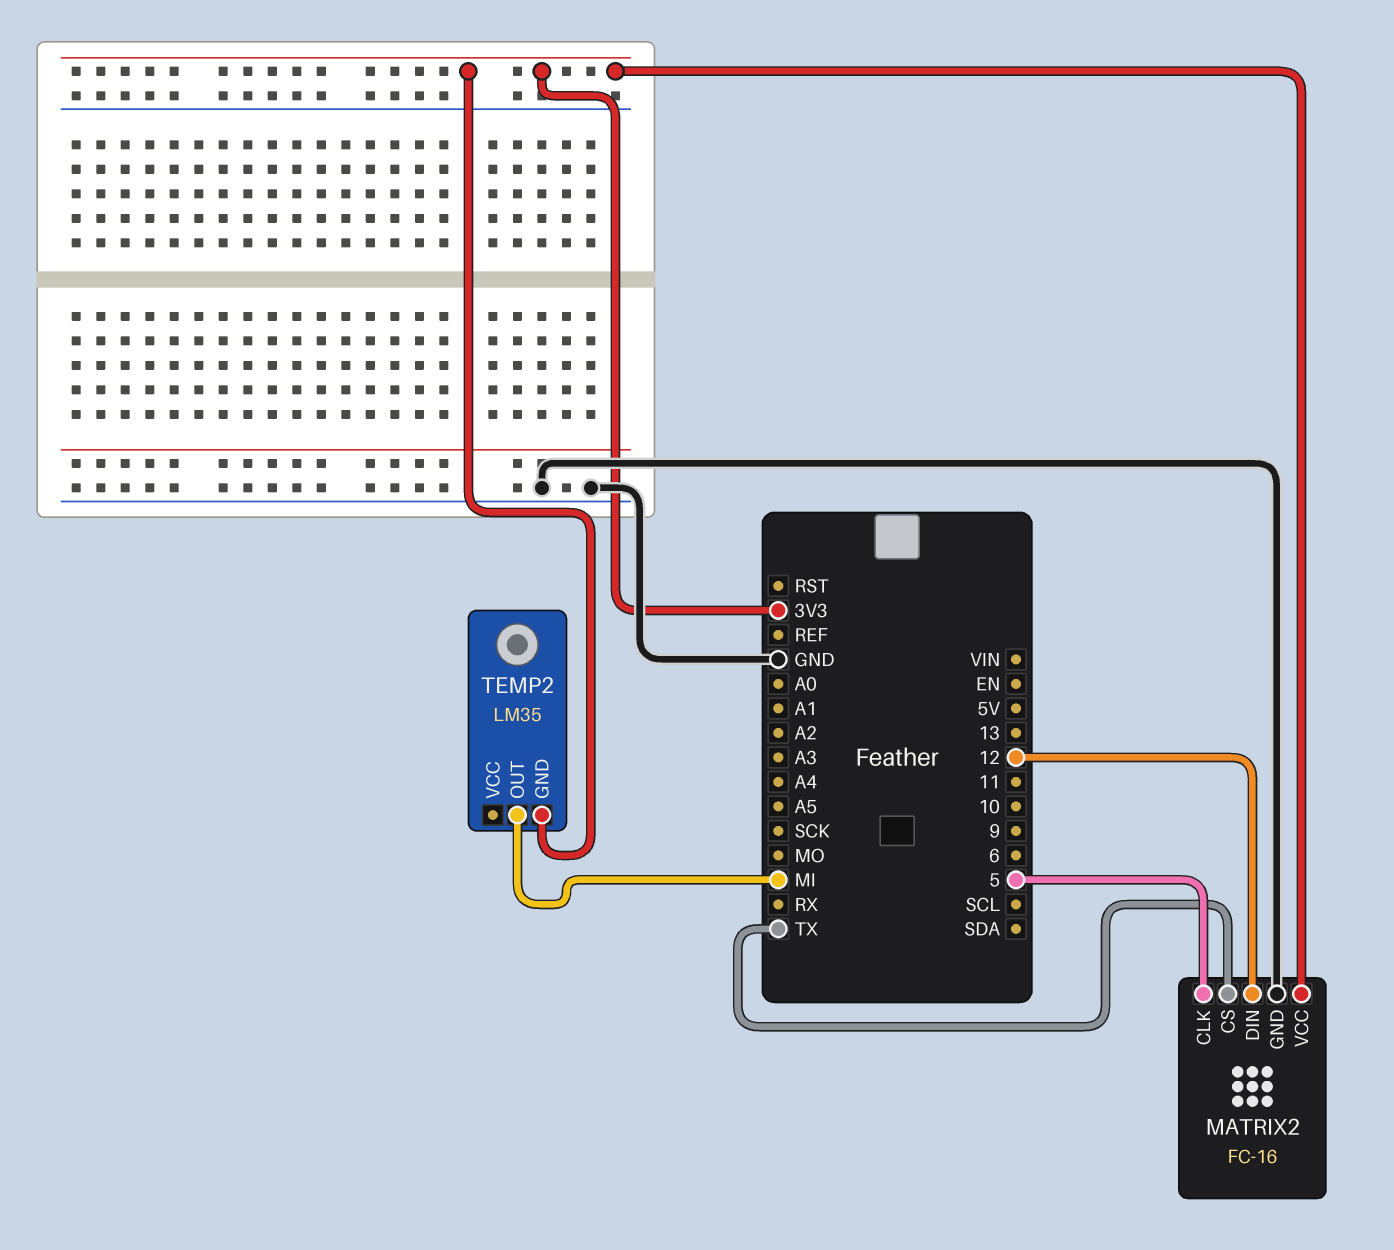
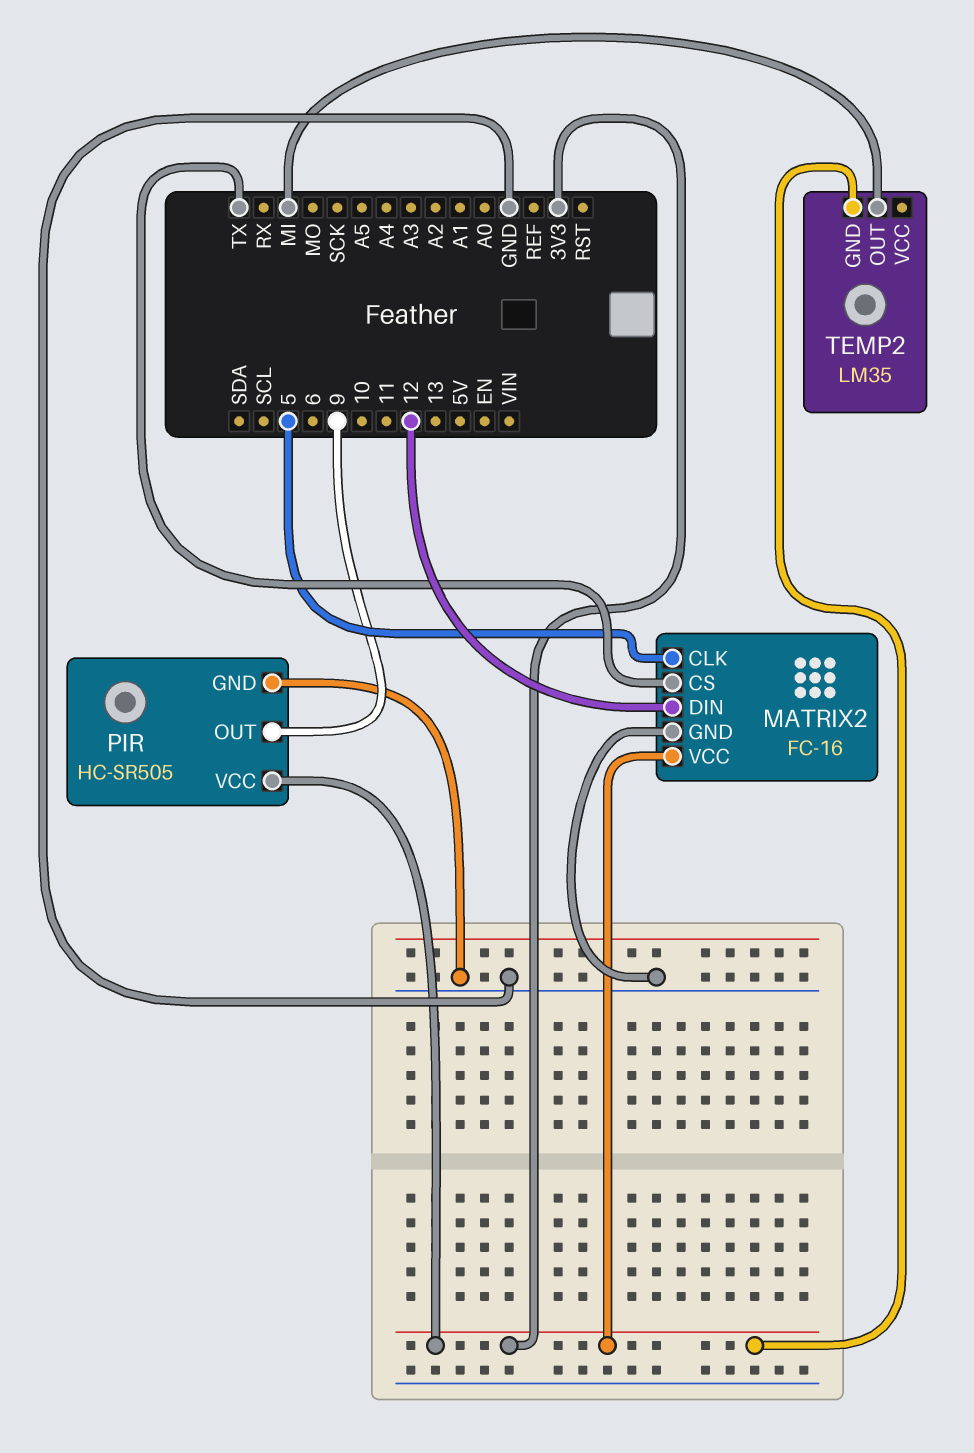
PIR: none -> HC-SR505
PIR pin GND: none -> GND
PIR pin OUT: none -> 9
PIR pin VCC: none -> 3V3

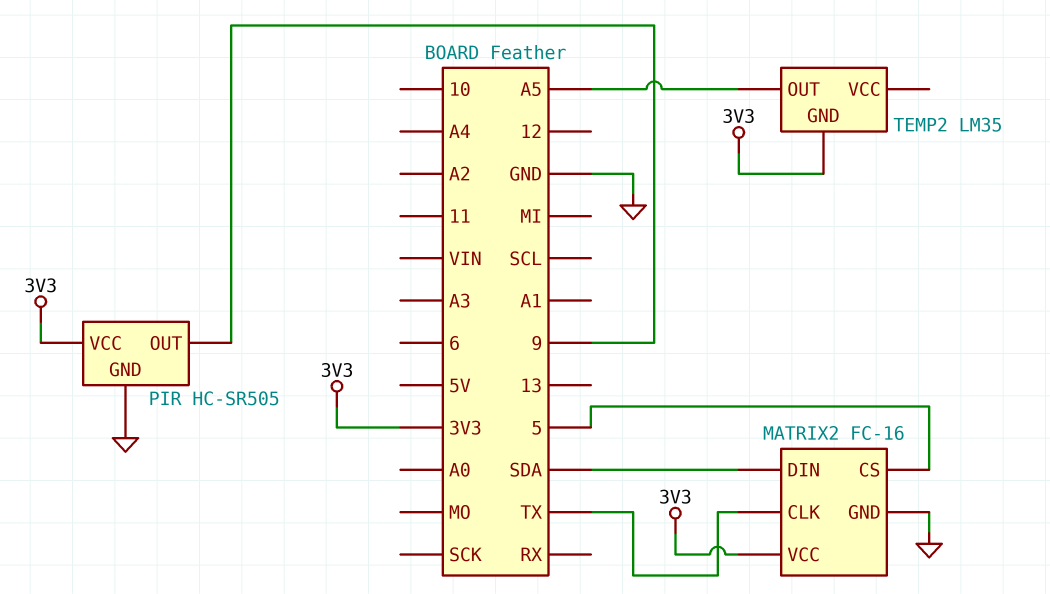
MATRIX2 pin CLK: 5 -> TX
MATRIX2 pin CS: TX -> 5
MATRIX2 pin DIN: 12 -> SDA
TEMP2 pin OUT: MI -> A5

